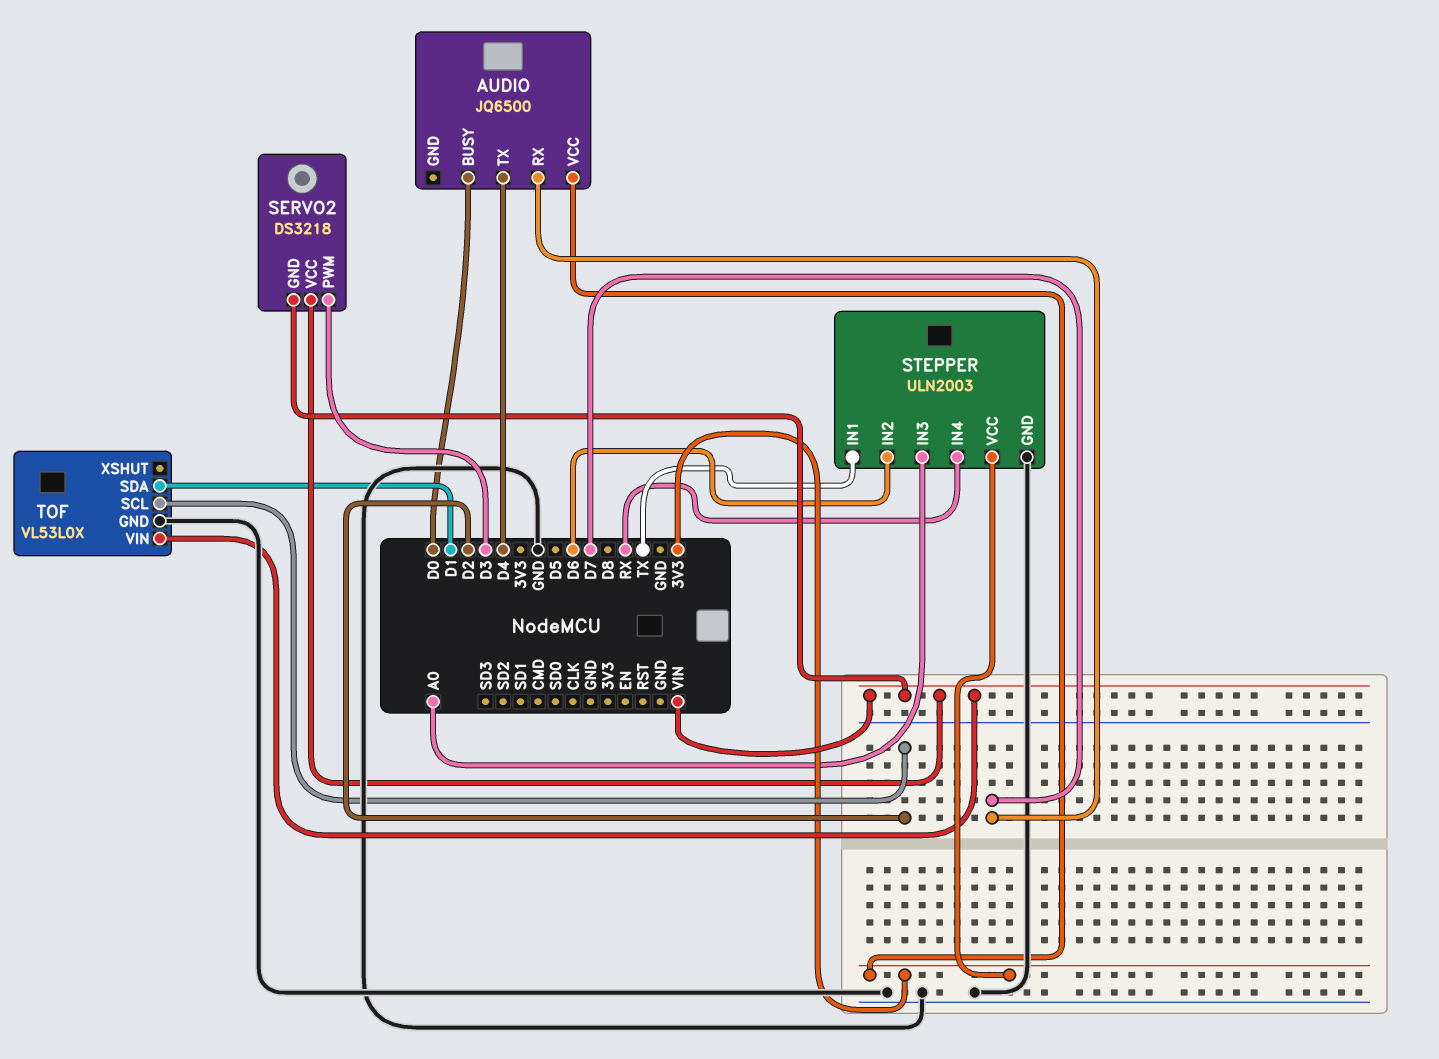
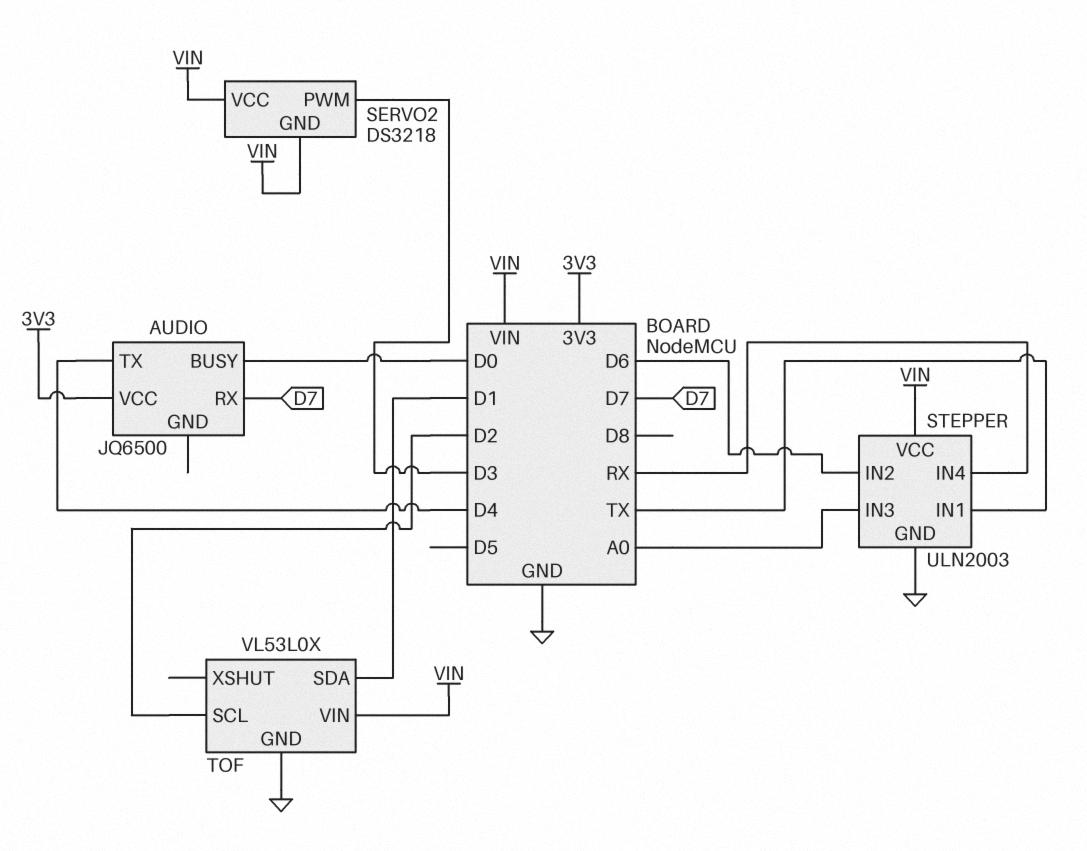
STEPPER pin VCC: 3V3 -> VIN

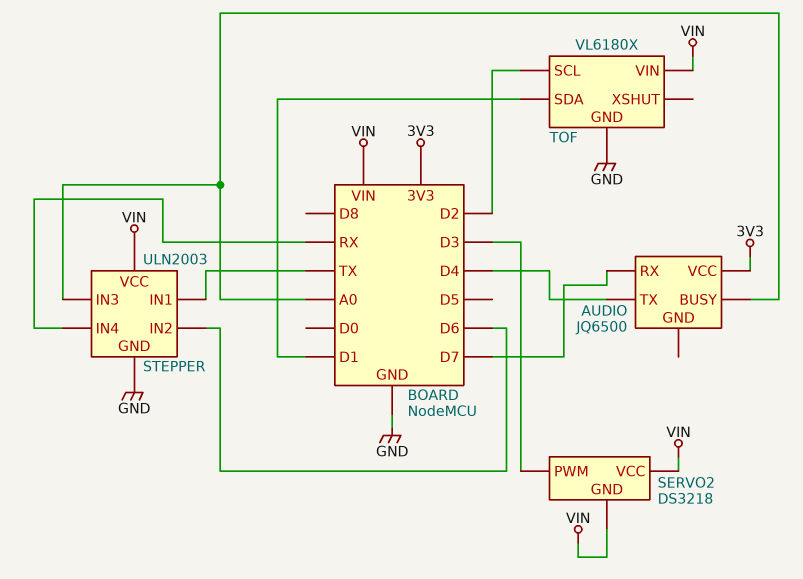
AUDIO pin BUSY: D0 -> A0
TOF: VL53L0X -> VL6180X

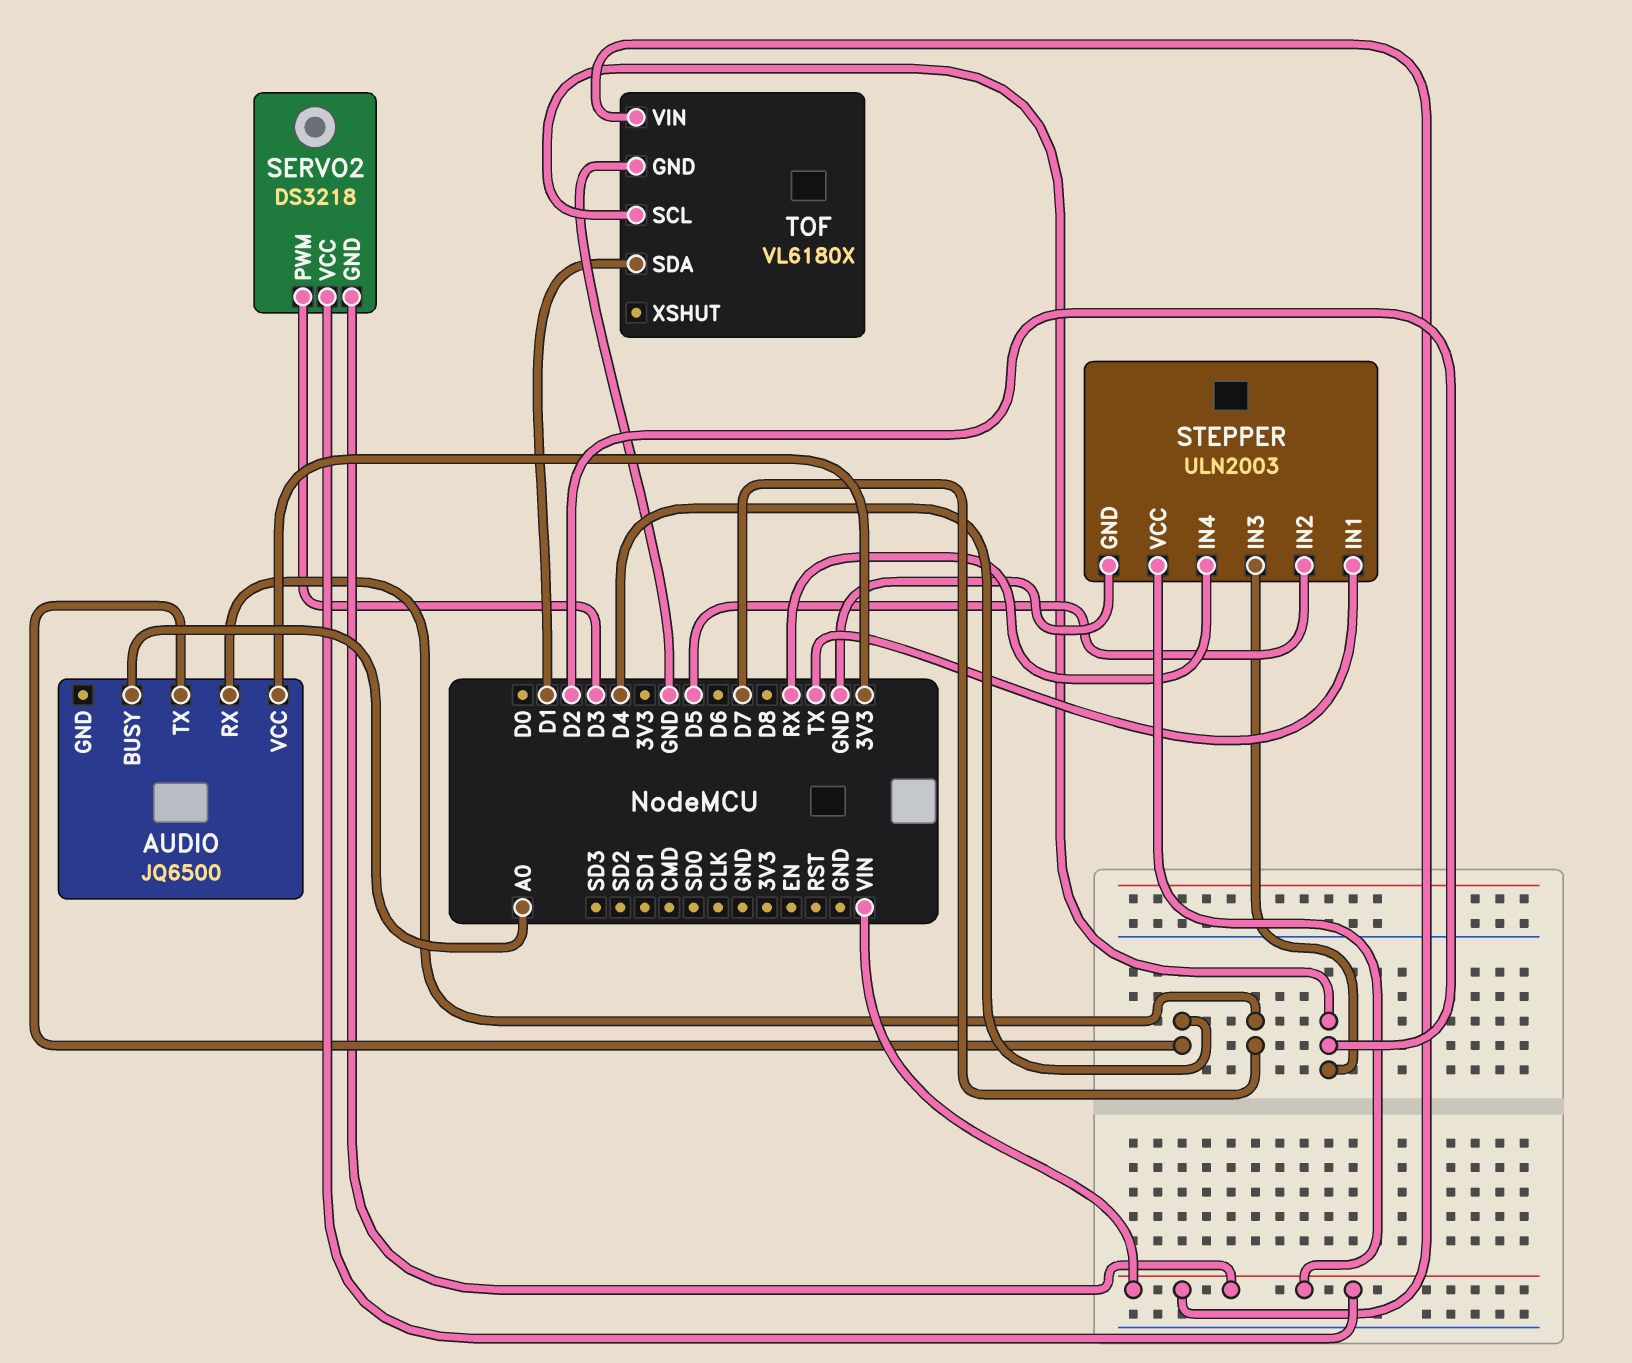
STEPPER pin IN2: D6 -> D5
STEPPER pin IN3: A0 -> D2

